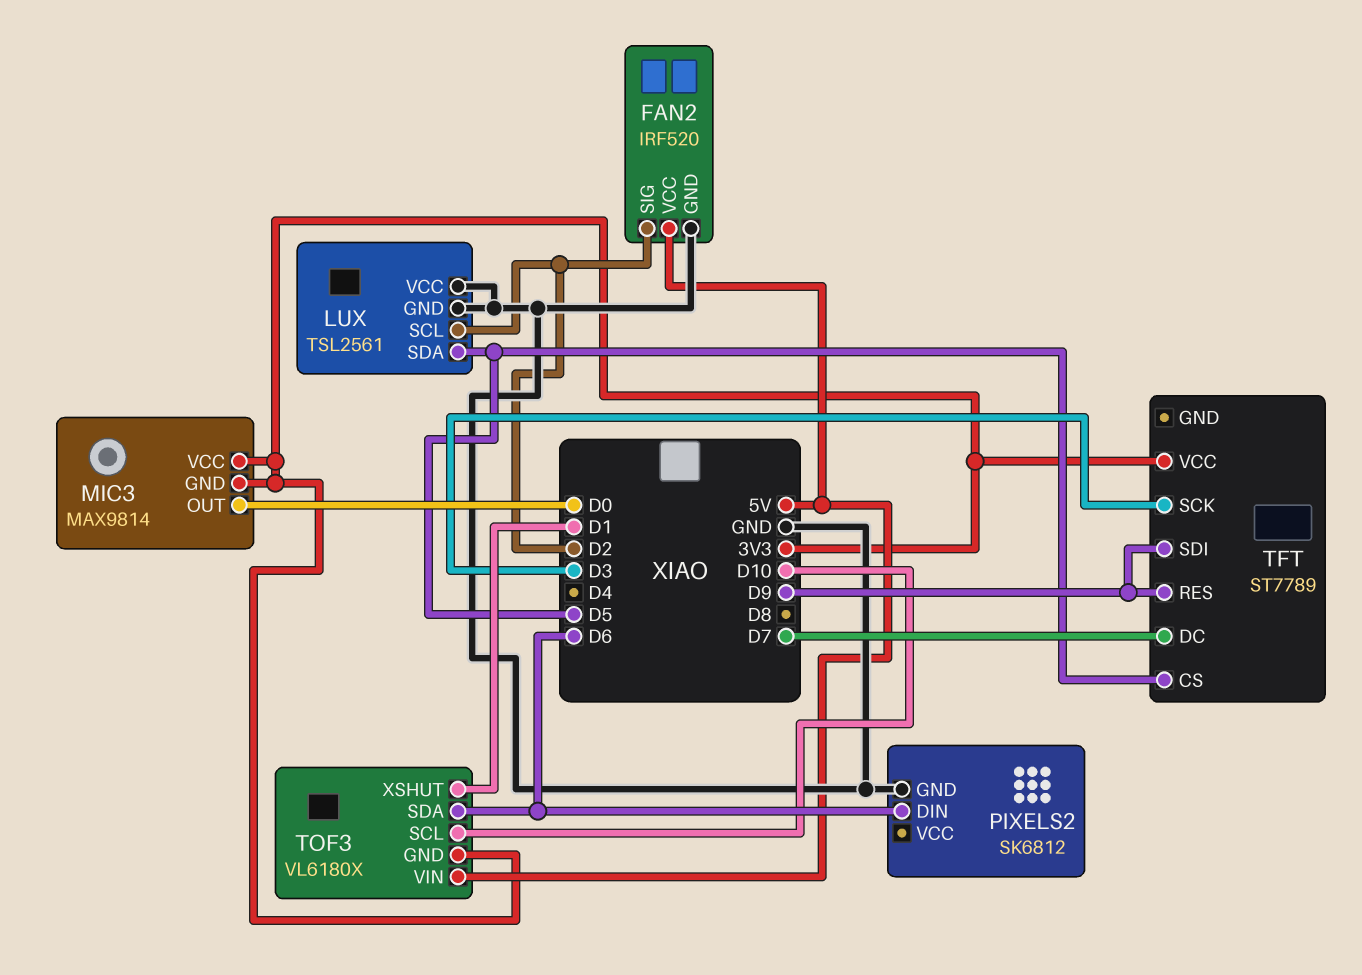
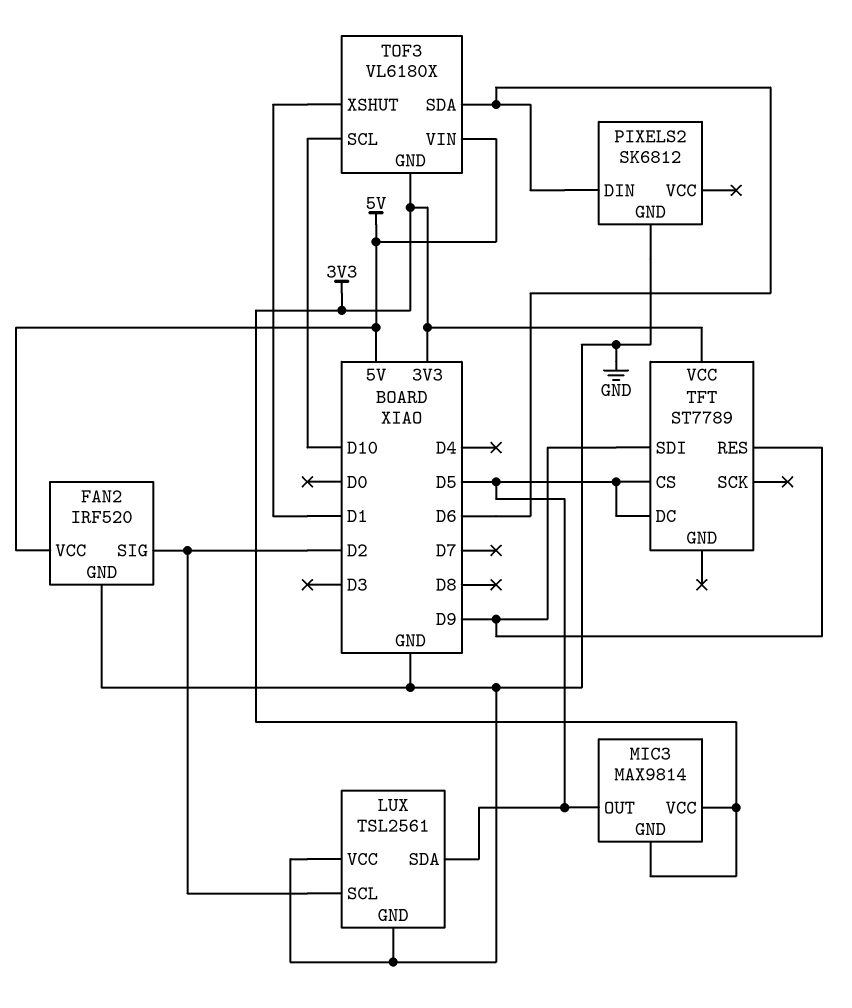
MIC3 pin OUT: D0 -> D5
TFT pin DC: D7 -> D5
TFT pin SCK: D3 -> none

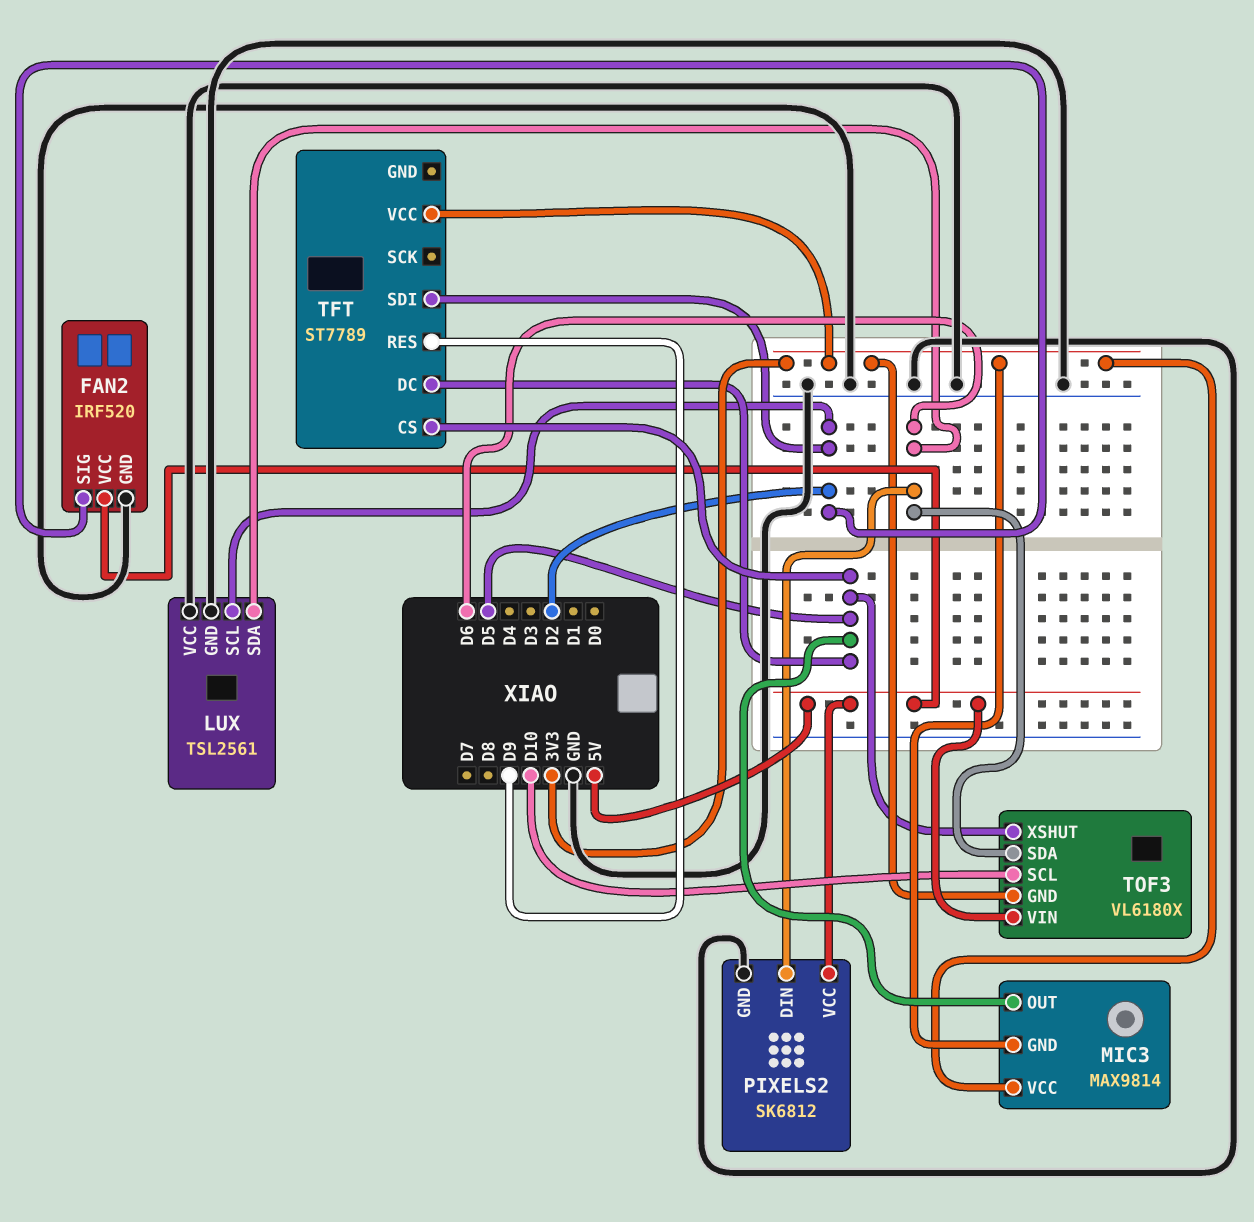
LUX pin SDA: D5 -> D6
PIXELS2 pin VCC: none -> 5V
TFT pin SDI: D9 -> D2
TOF3 pin XSHUT: D1 -> D5

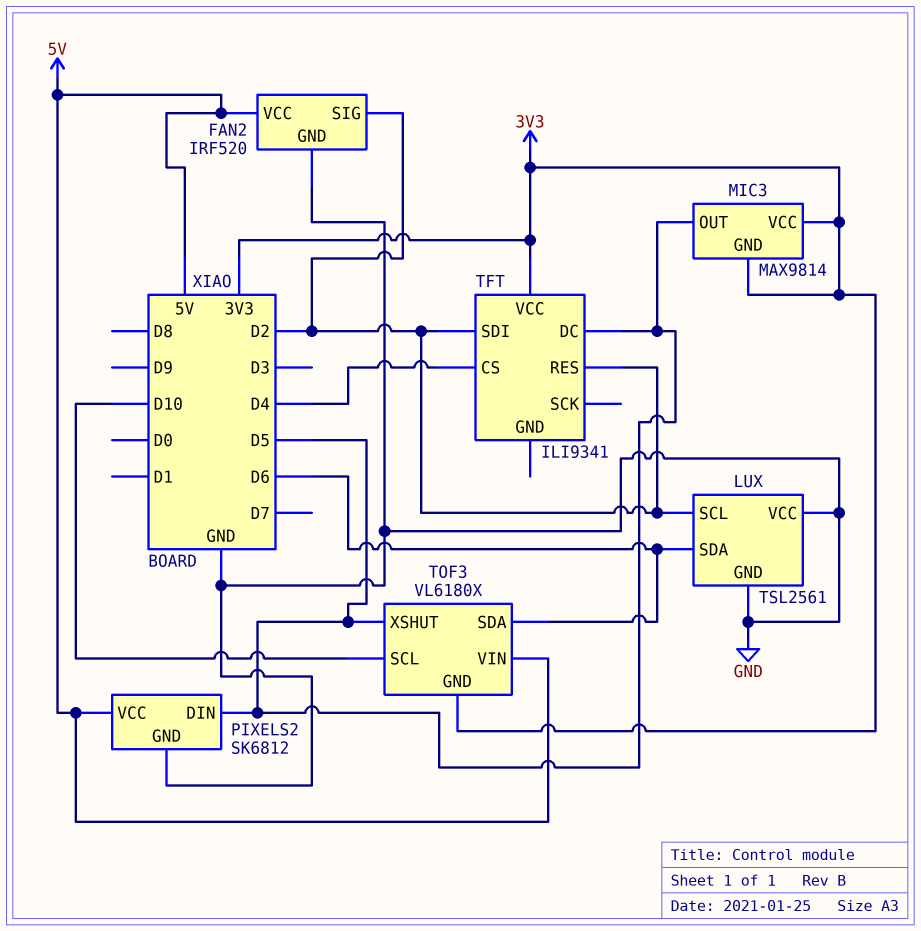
PIXELS2 pin DIN: D6 -> D5
TFT: ST7789 -> ILI9341
TFT pin CS: D5 -> D4
TFT pin RES: D9 -> D2

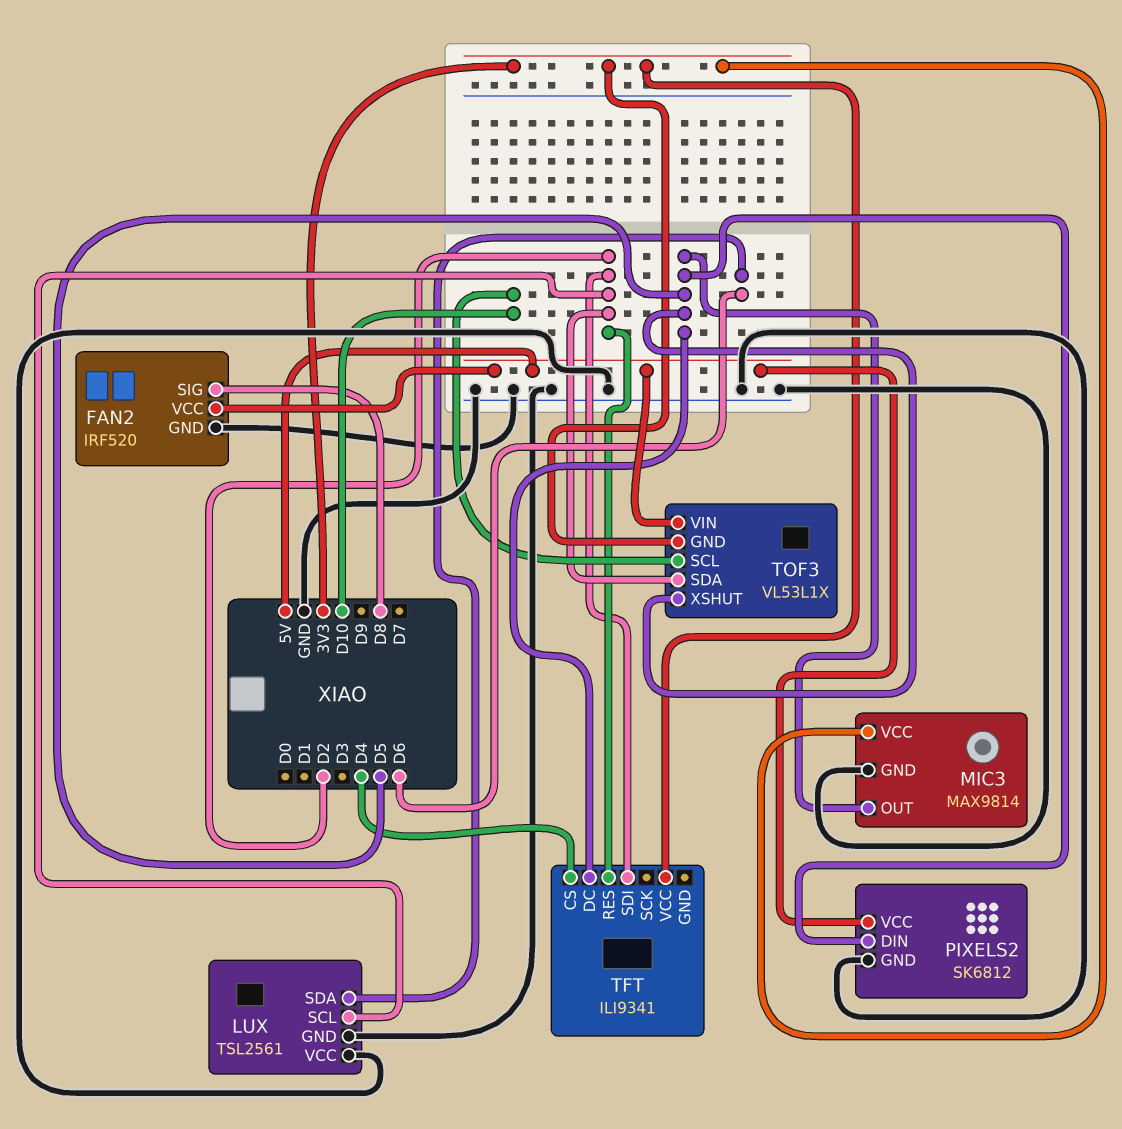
FAN2 pin SIG: D2 -> D8
MIC3 pin GND: 3V3 -> GND
TOF3: VL6180X -> VL53L1X
TOF3 pin SDA: D6 -> D2

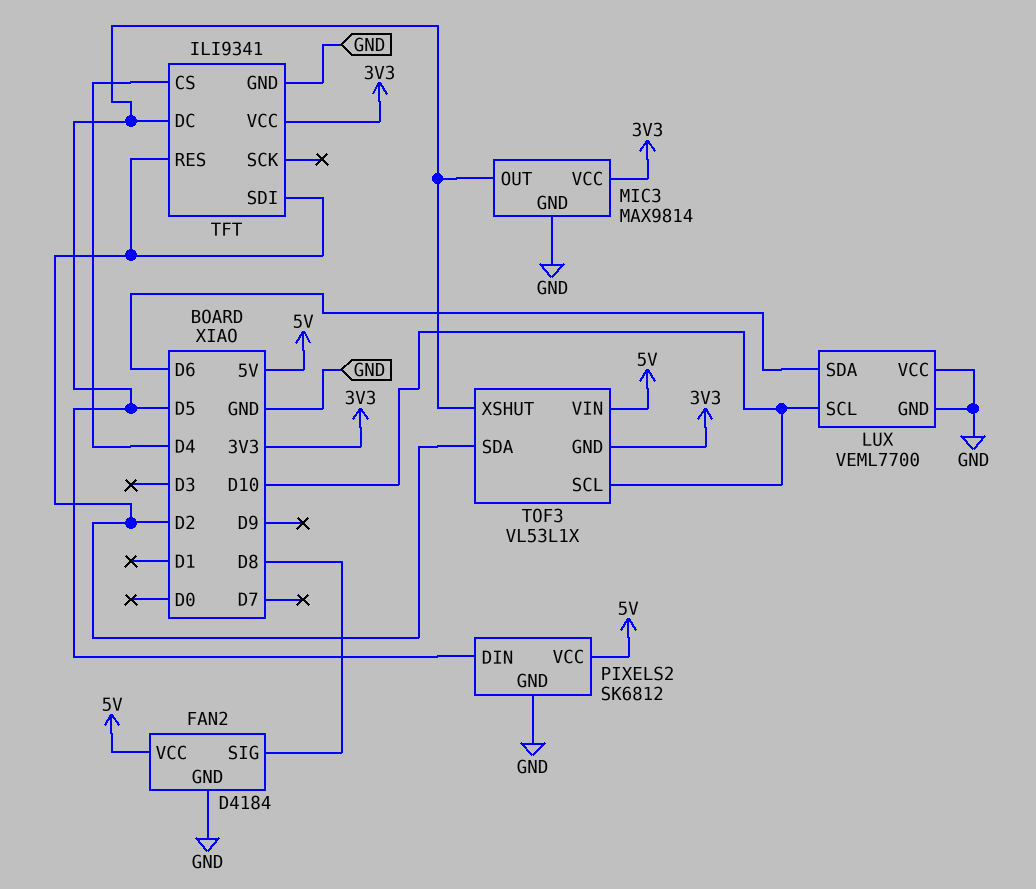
FAN2: IRF520 -> D4184
LUX: TSL2561 -> VEML7700
LUX pin SCL: D2 -> D10
TFT pin GND: none -> GND

